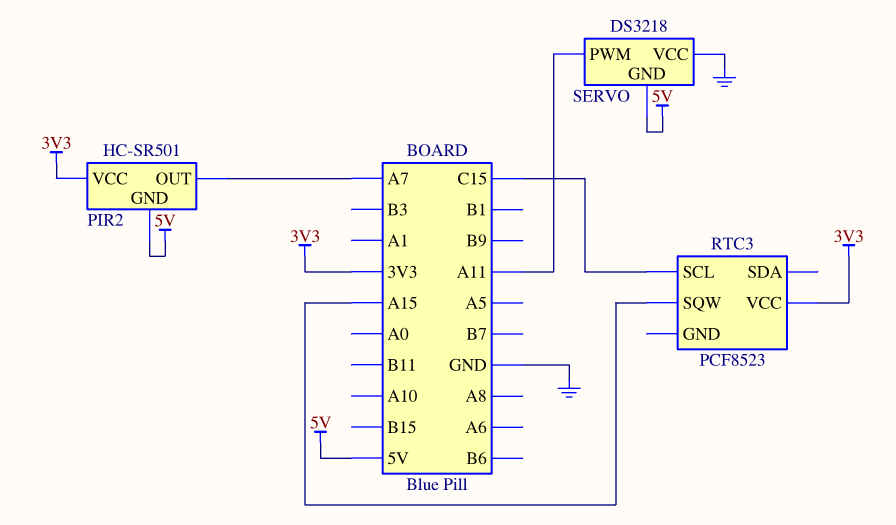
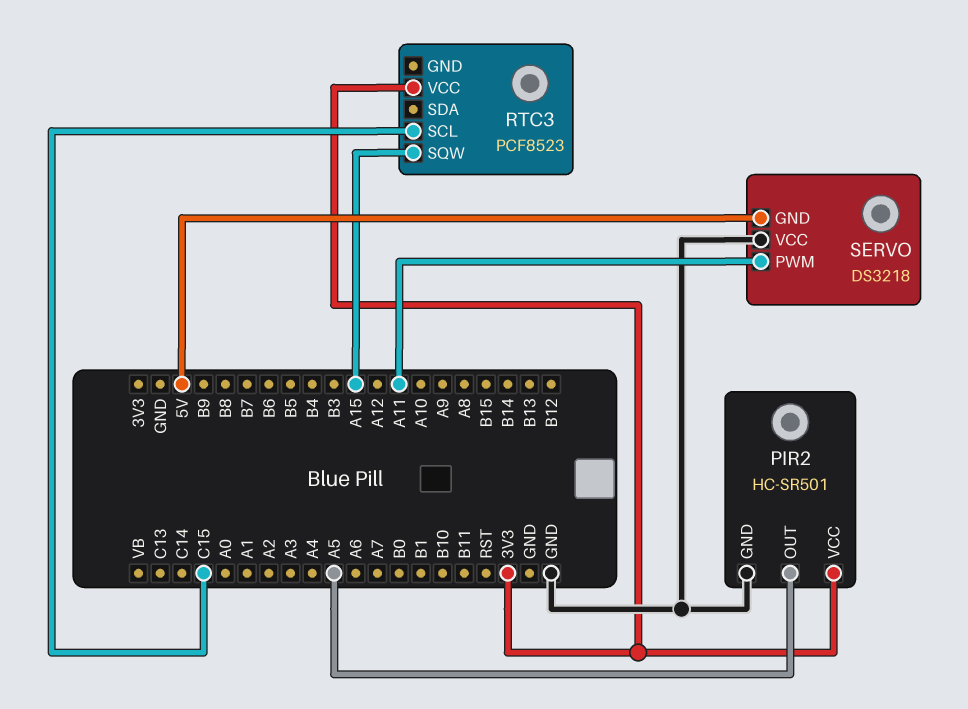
PIR2 pin GND: 5V -> GND
PIR2 pin OUT: A7 -> A5

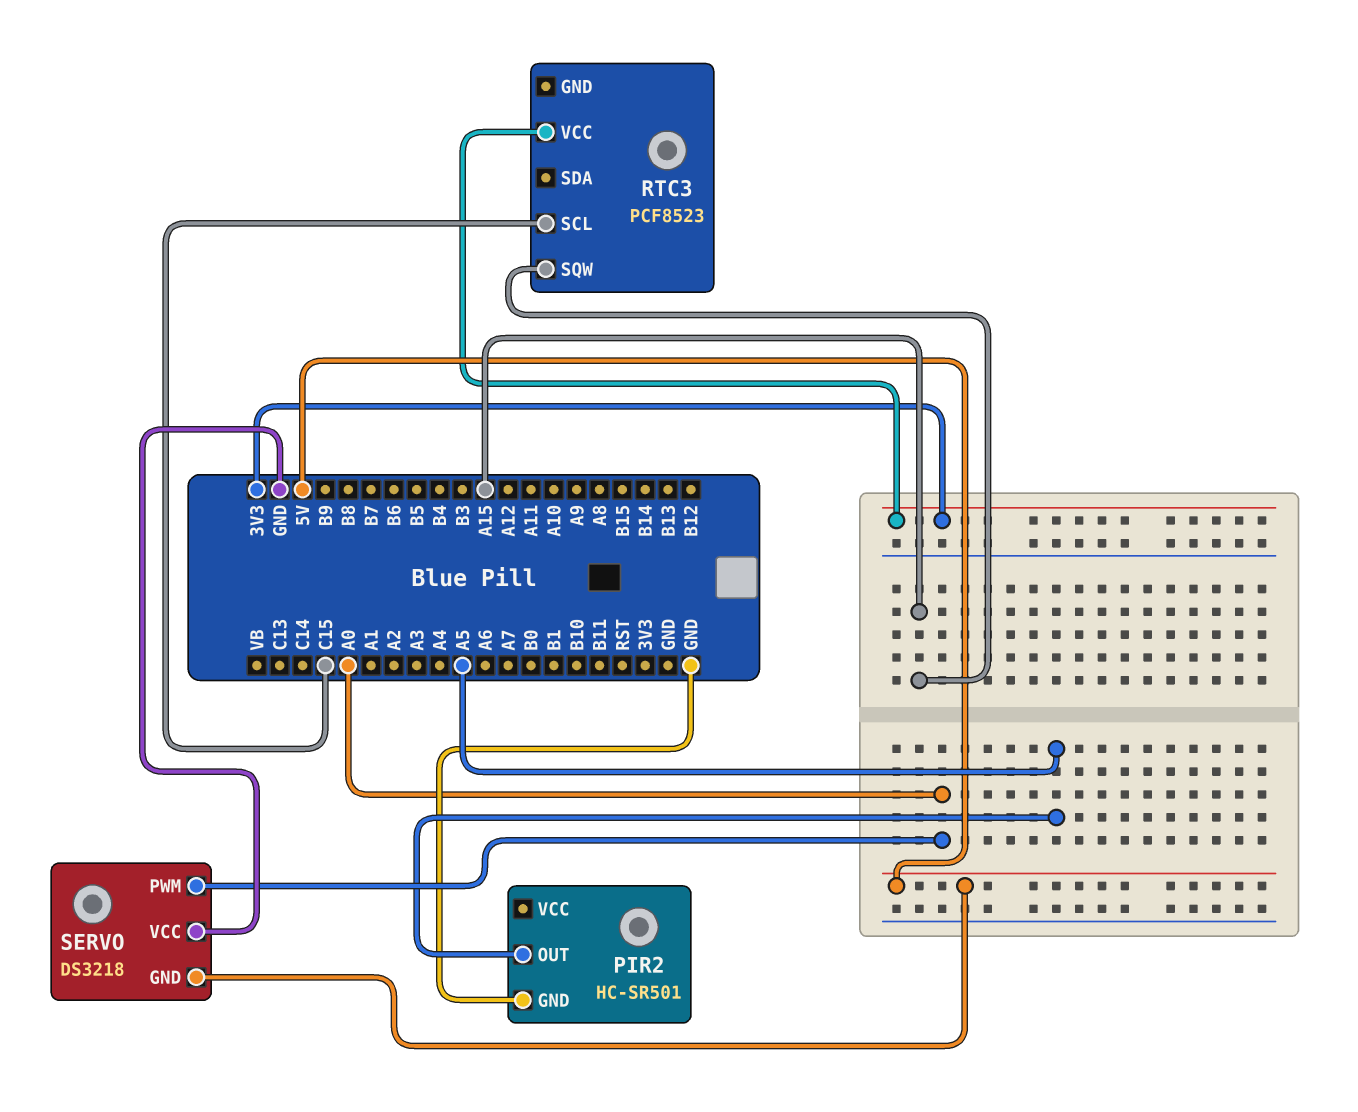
PIR2 pin VCC: 3V3 -> none
SERVO pin PWM: A11 -> A0

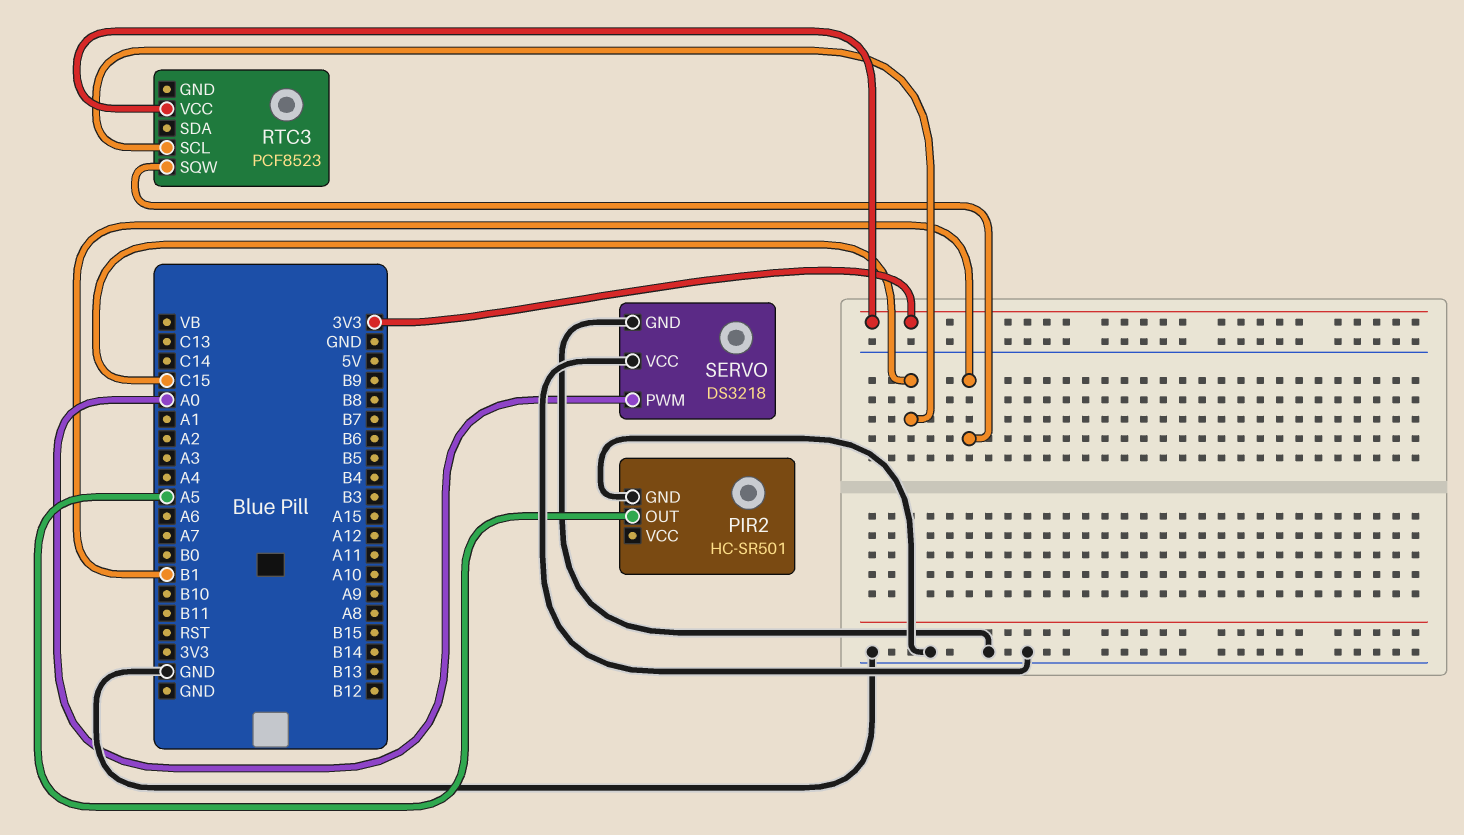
RTC3 pin SQW: A15 -> B1
SERVO pin GND: 5V -> GND

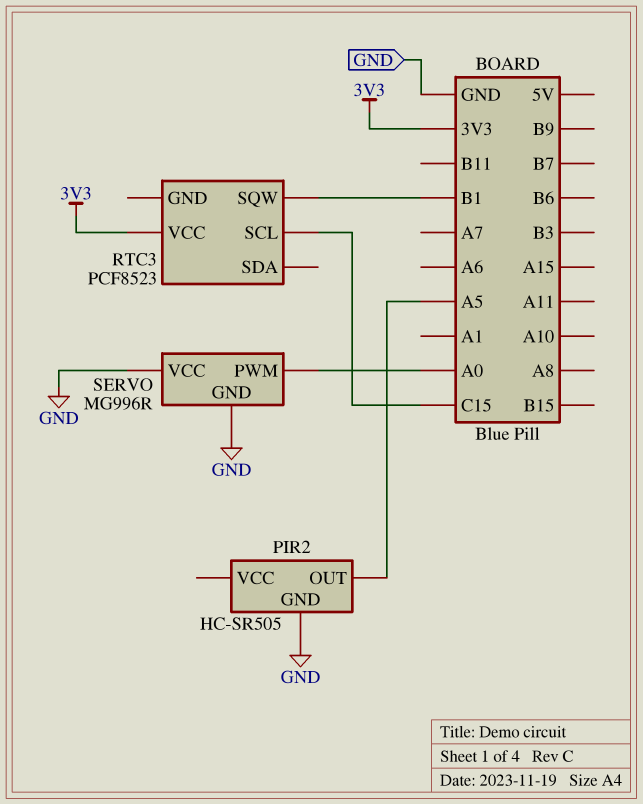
PIR2: HC-SR501 -> HC-SR505
SERVO: DS3218 -> MG996R

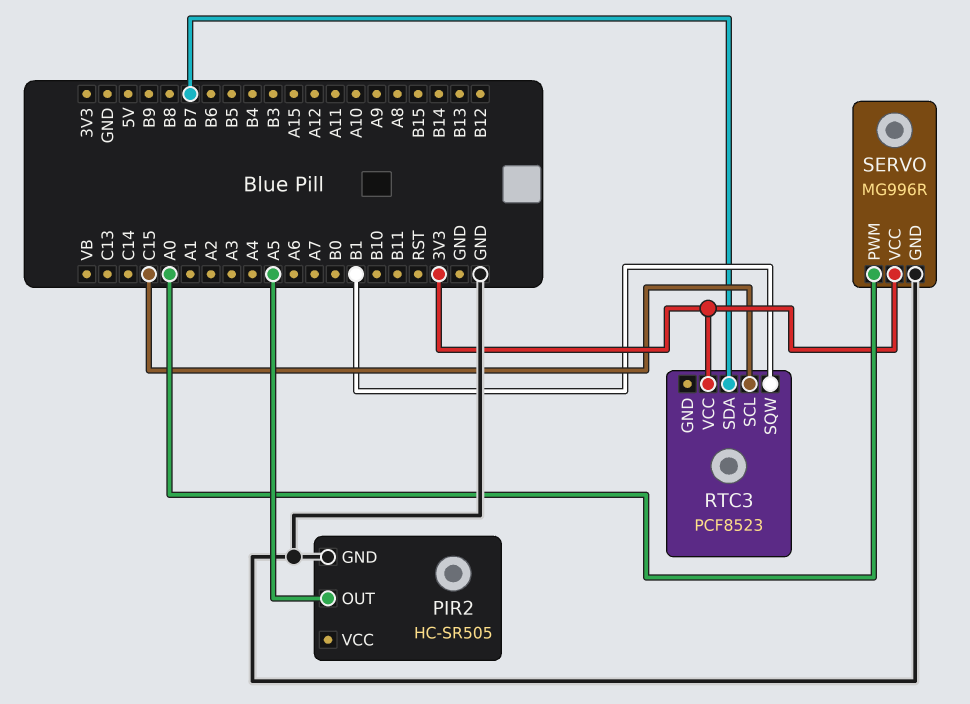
RTC3 pin SDA: none -> B7
SERVO pin VCC: GND -> 3V3

